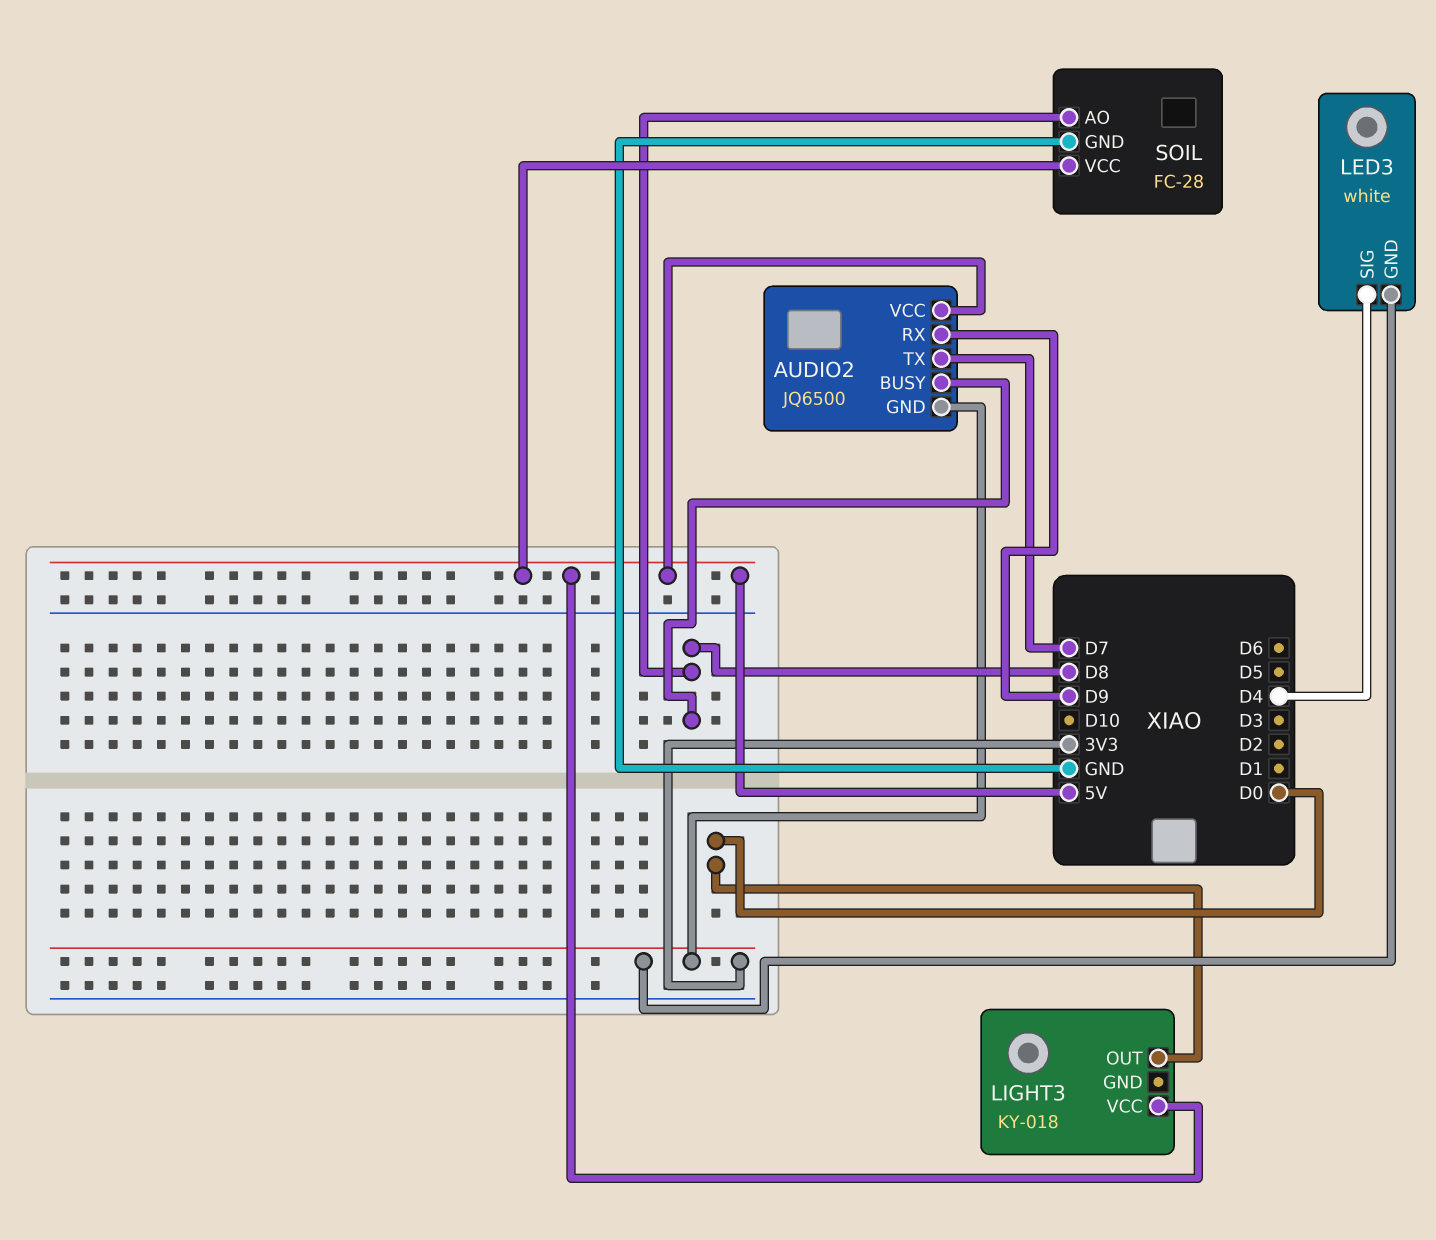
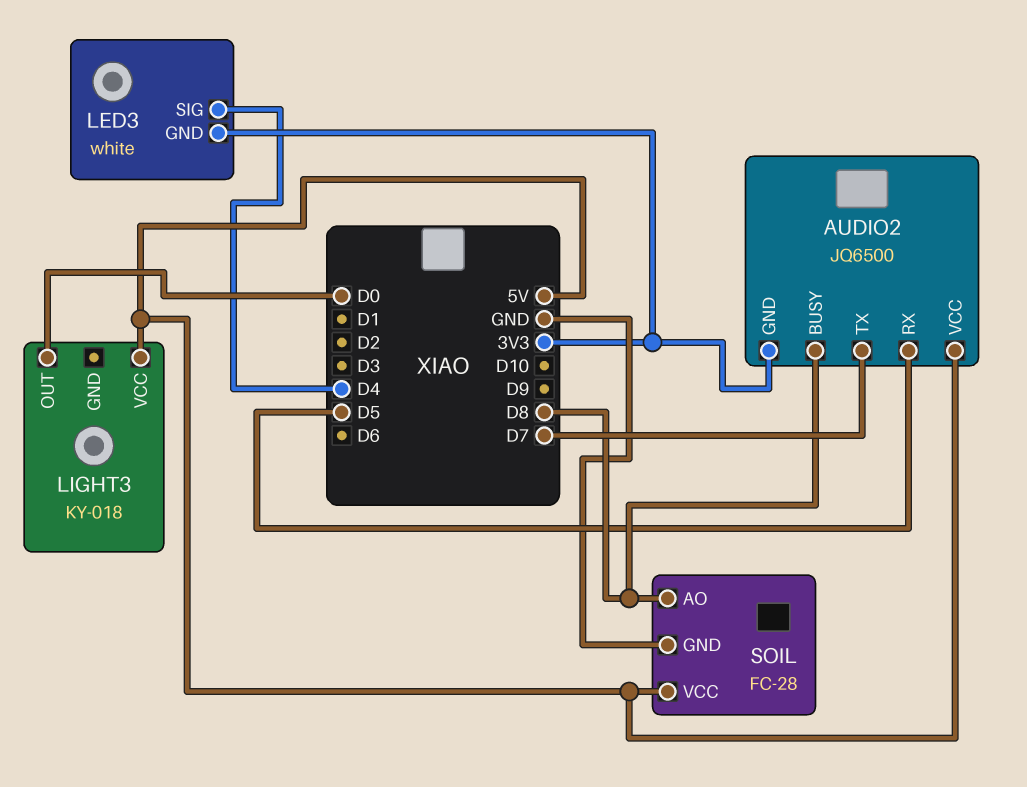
AUDIO2 pin RX: D9 -> D5

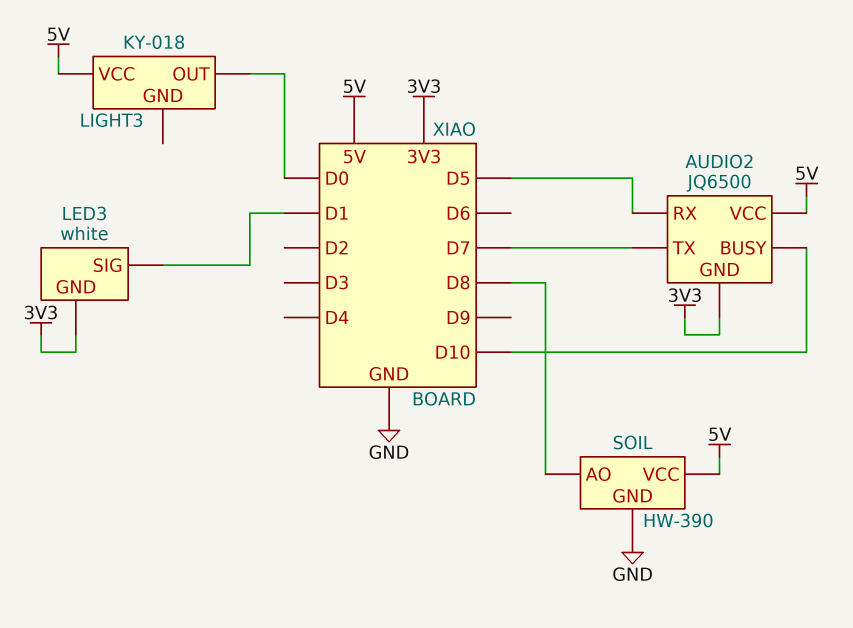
AUDIO2 pin BUSY: D8 -> D10
LED3 pin SIG: D4 -> D1
SOIL: FC-28 -> HW-390

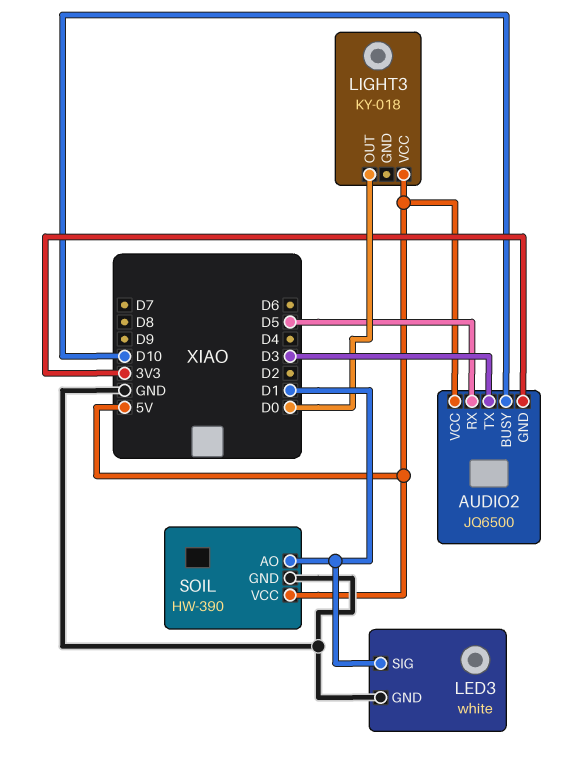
AUDIO2 pin TX: D7 -> D3
LED3 pin GND: 3V3 -> GND
SOIL pin AO: D8 -> D1

